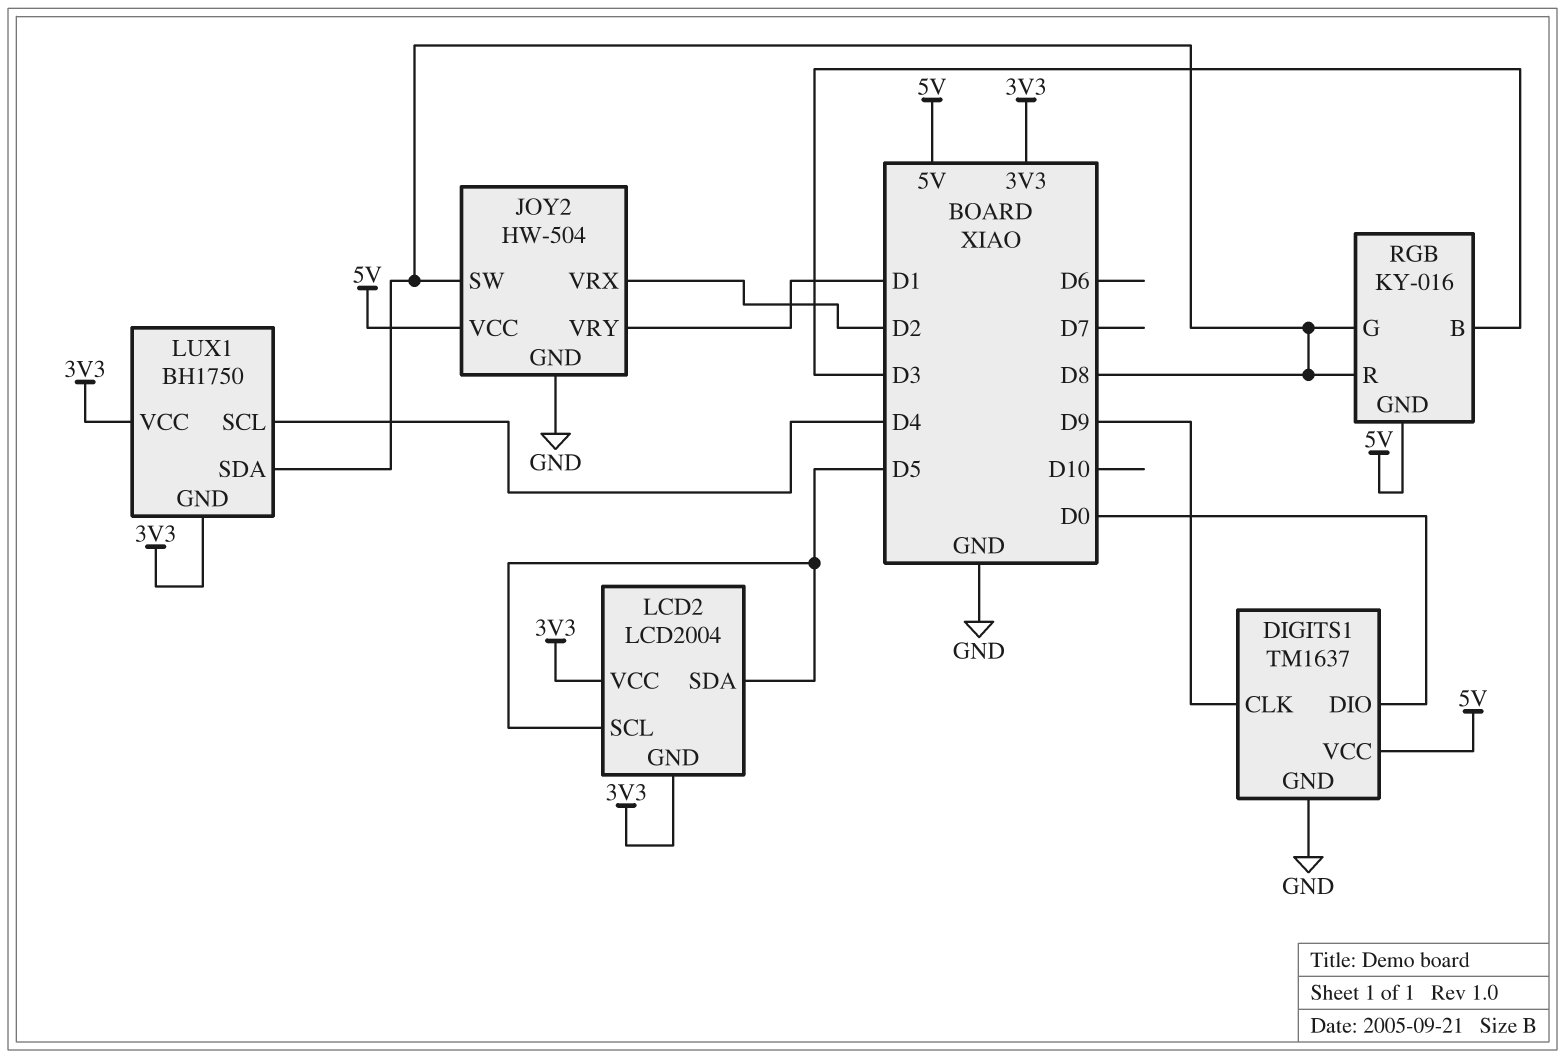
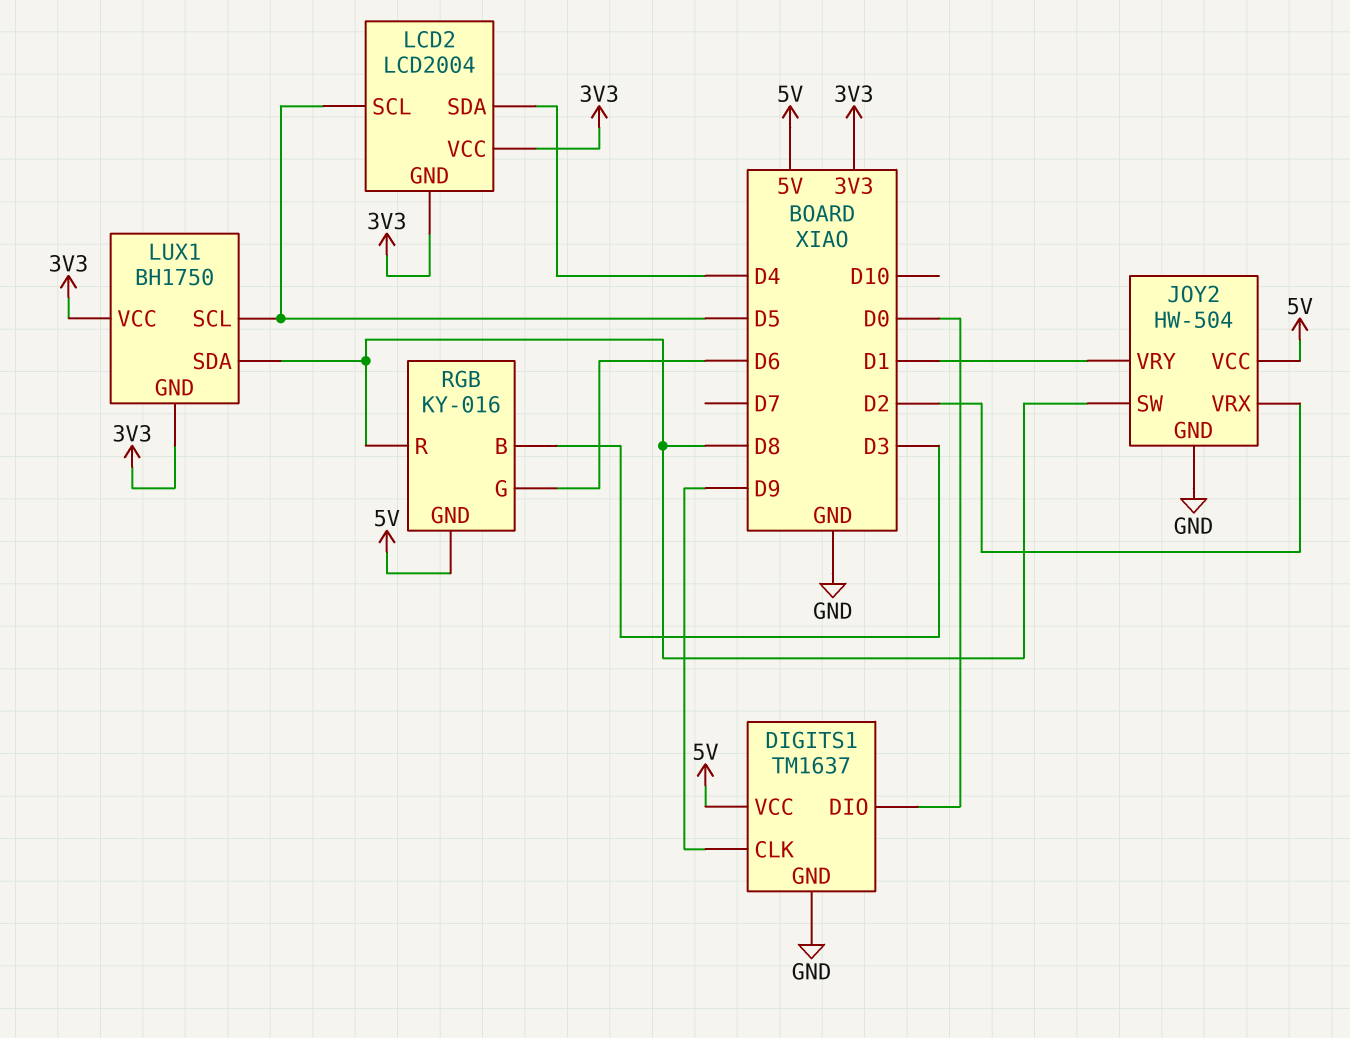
LCD2 pin SDA: D5 -> D4
LUX1 pin SCL: D4 -> D5
RGB pin G: D8 -> D6

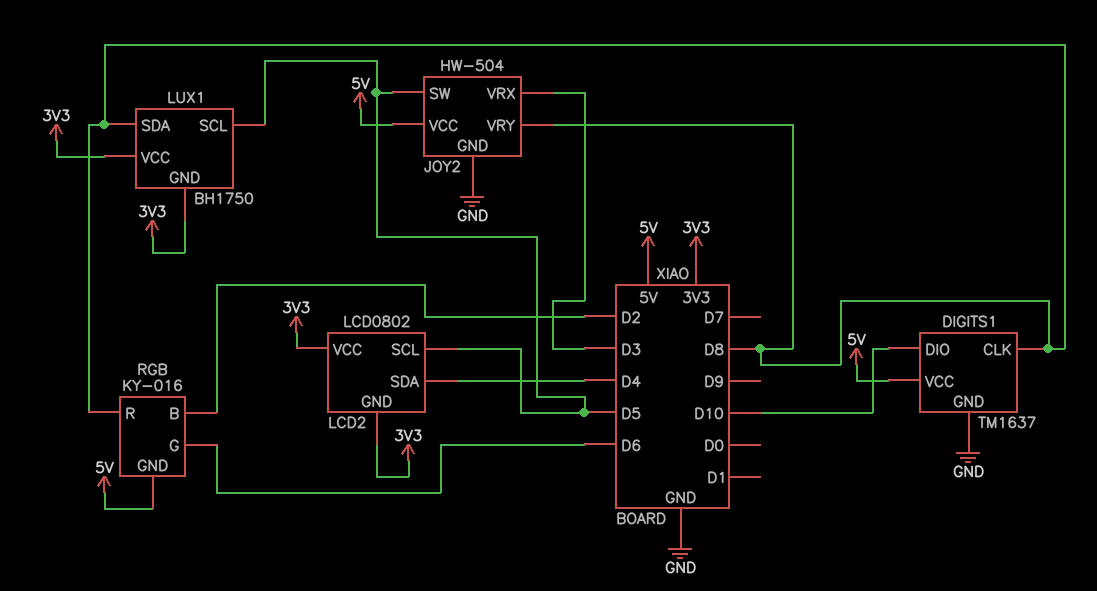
DIGITS1 pin CLK: D9 -> D8
DIGITS1 pin DIO: D0 -> D10
JOY2 pin SW: D8 -> D5
JOY2 pin VRX: D2 -> D3
JOY2 pin VRY: D1 -> D8
LCD2: LCD2004 -> LCD0802
RGB pin B: D3 -> D2

